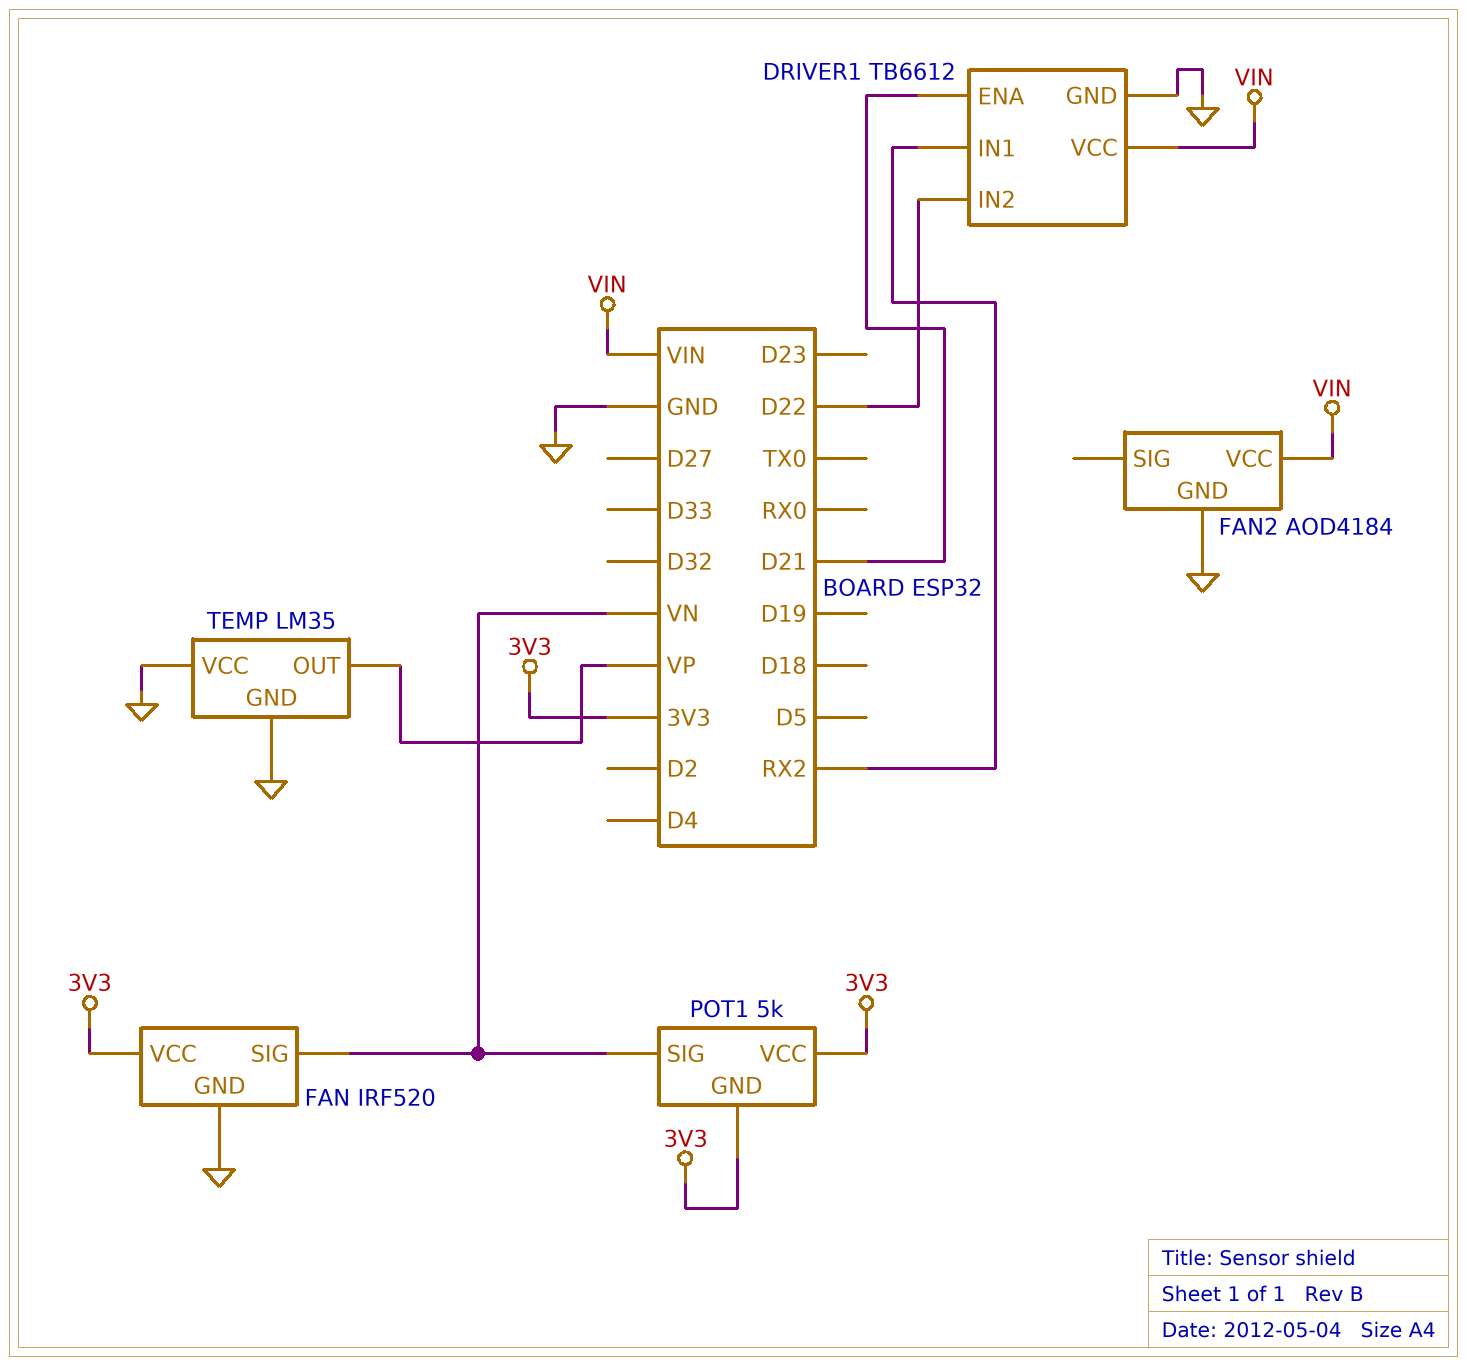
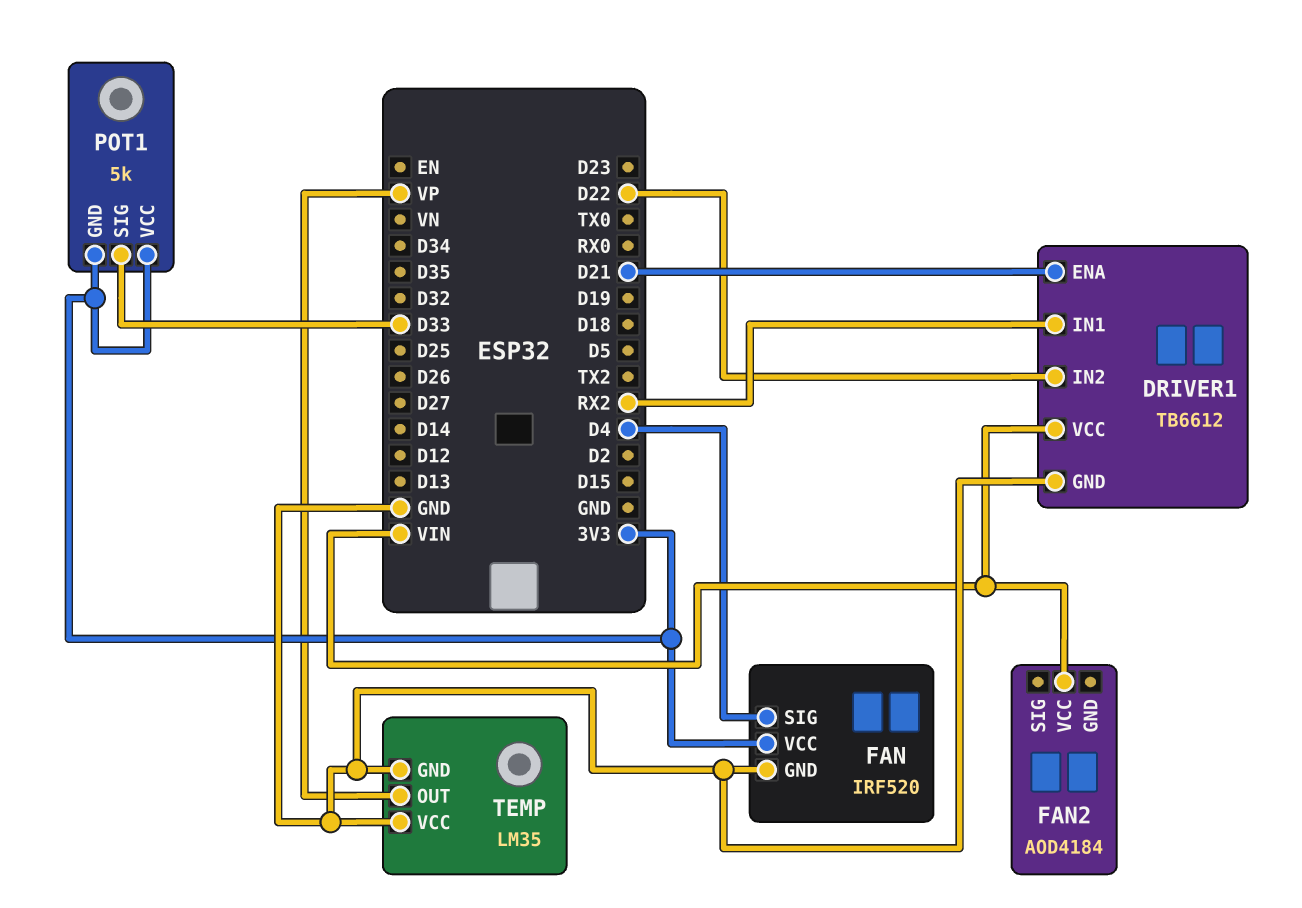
FAN pin SIG: VN -> D4
FAN2 pin GND: GND -> none
POT1 pin SIG: VN -> D33

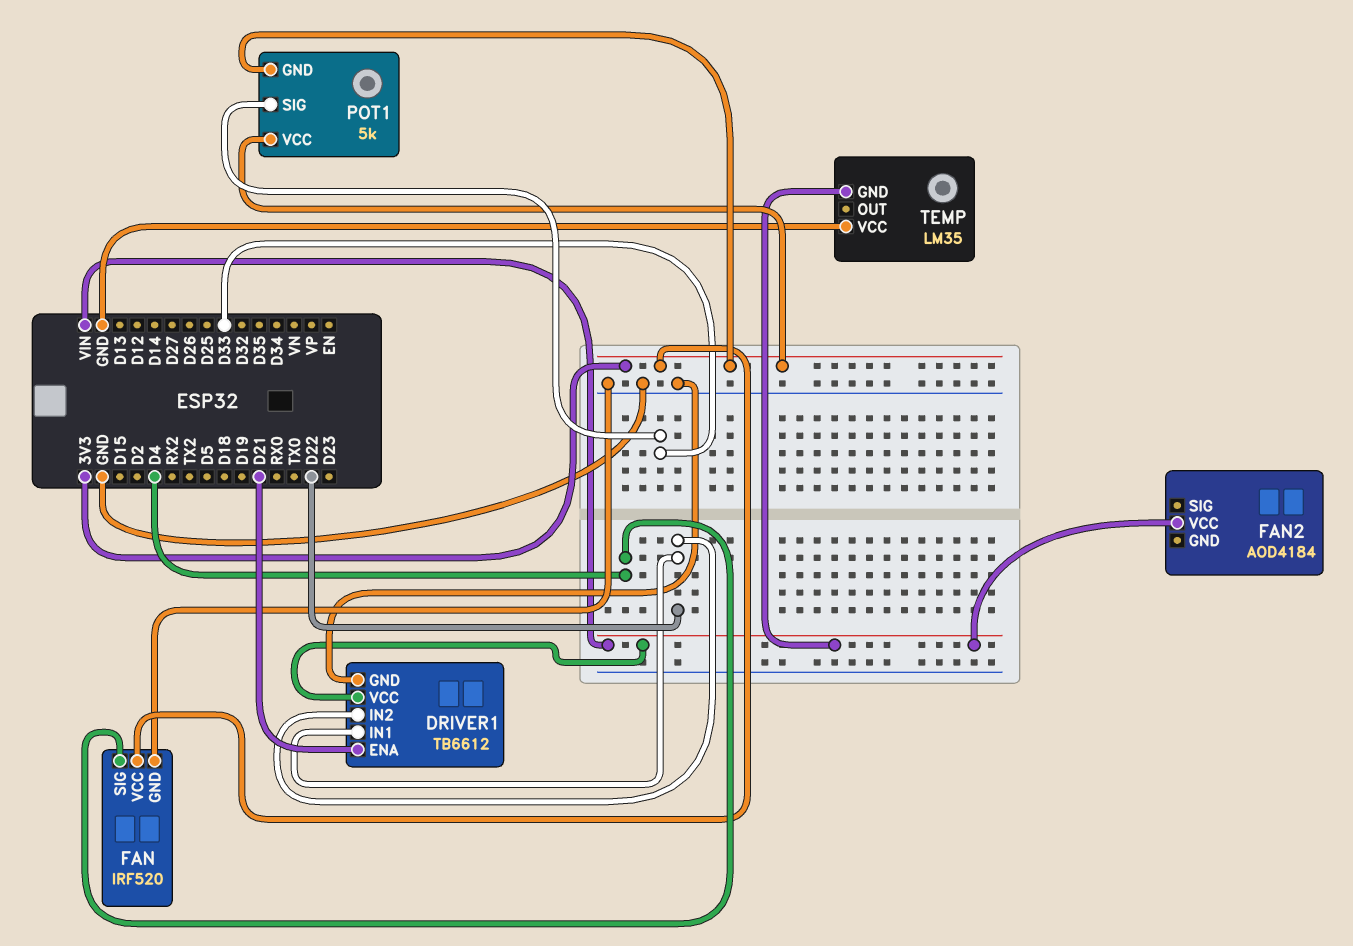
DRIVER1 pin IN1: RX2 -> D22
TEMP pin GND: GND -> VIN
TEMP pin OUT: VP -> none

